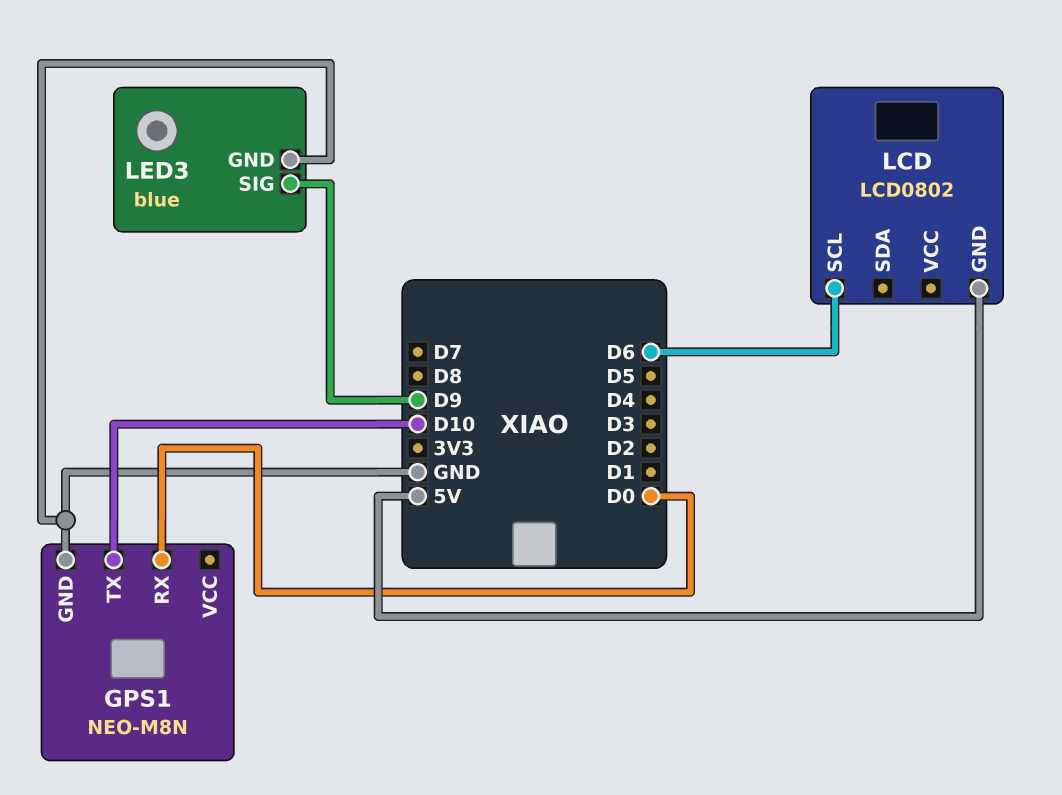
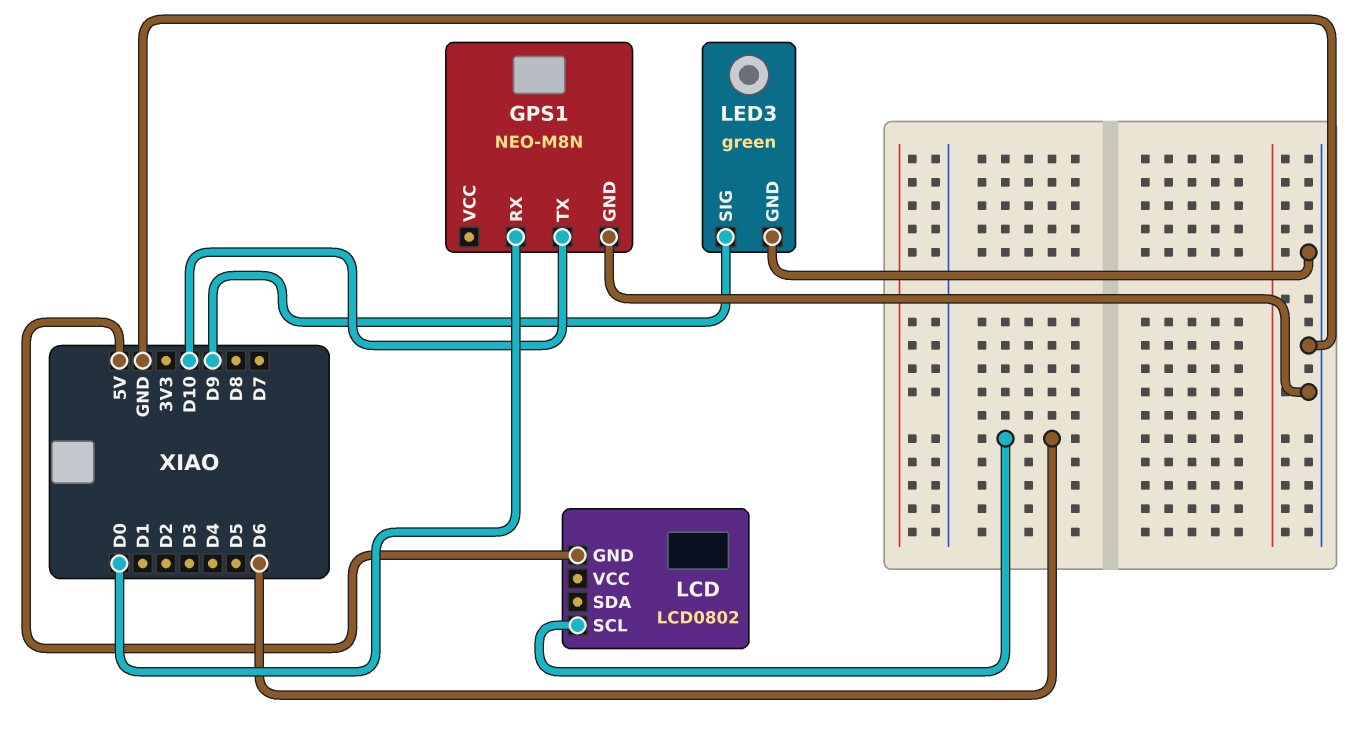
LED3: blue -> green

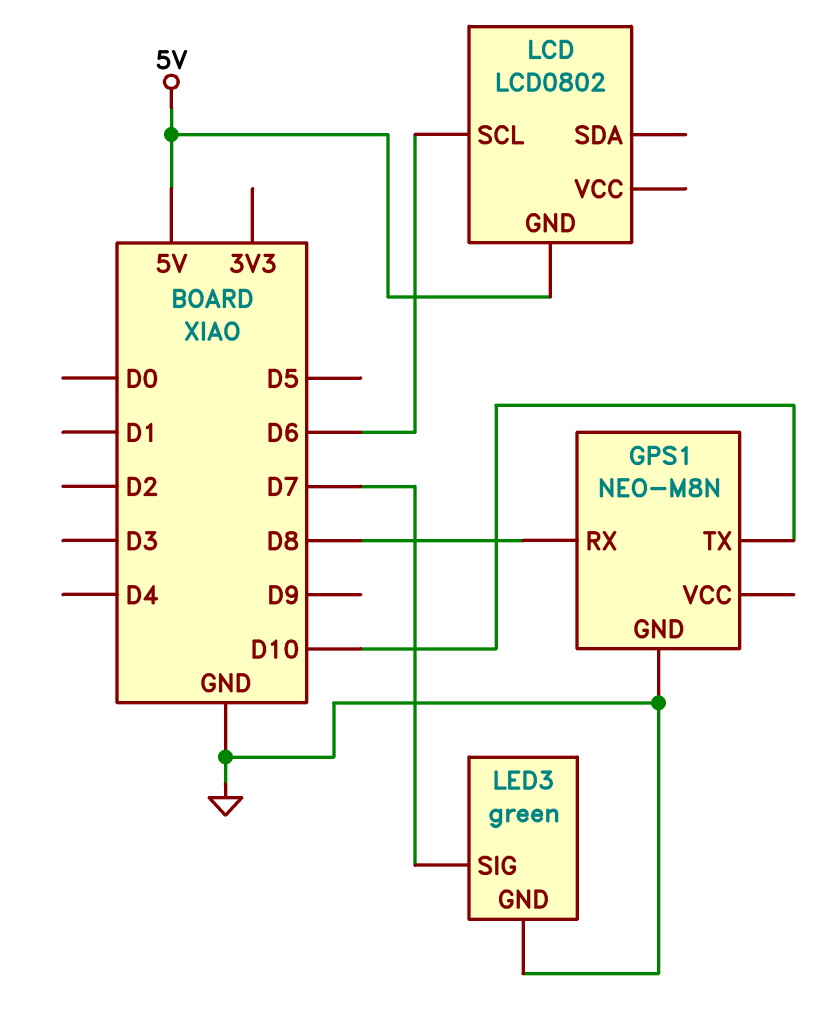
GPS1 pin RX: D0 -> D8
LED3 pin SIG: D9 -> D7

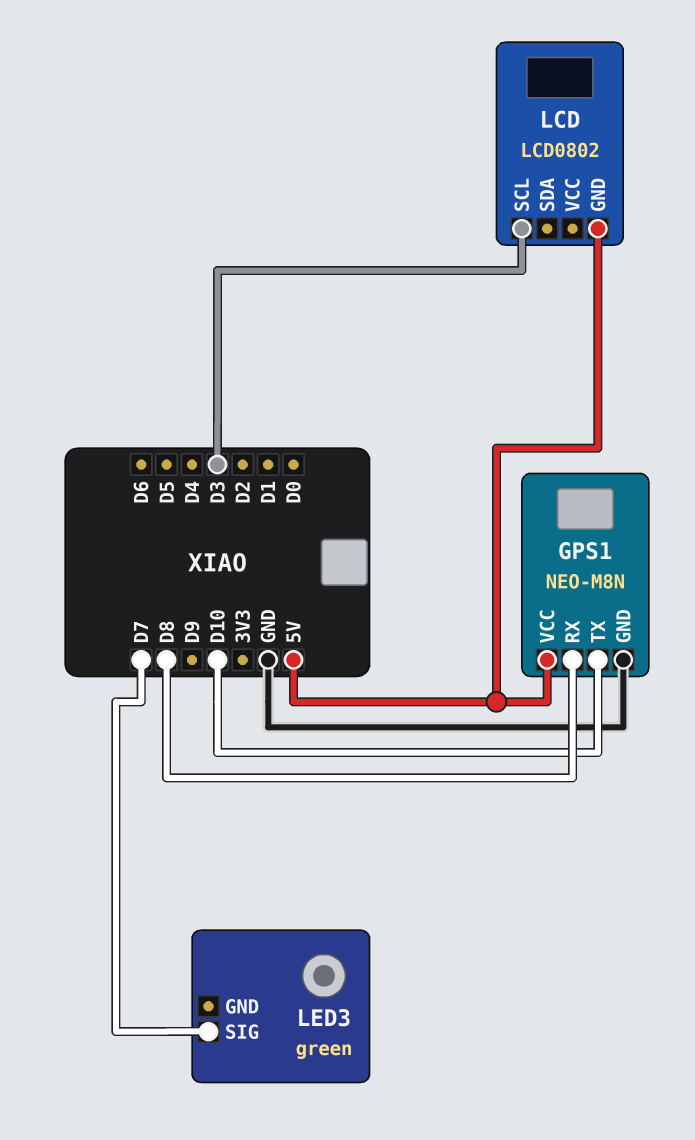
GPS1 pin VCC: none -> 5V
LCD pin SCL: D6 -> D3
LED3 pin GND: GND -> none

